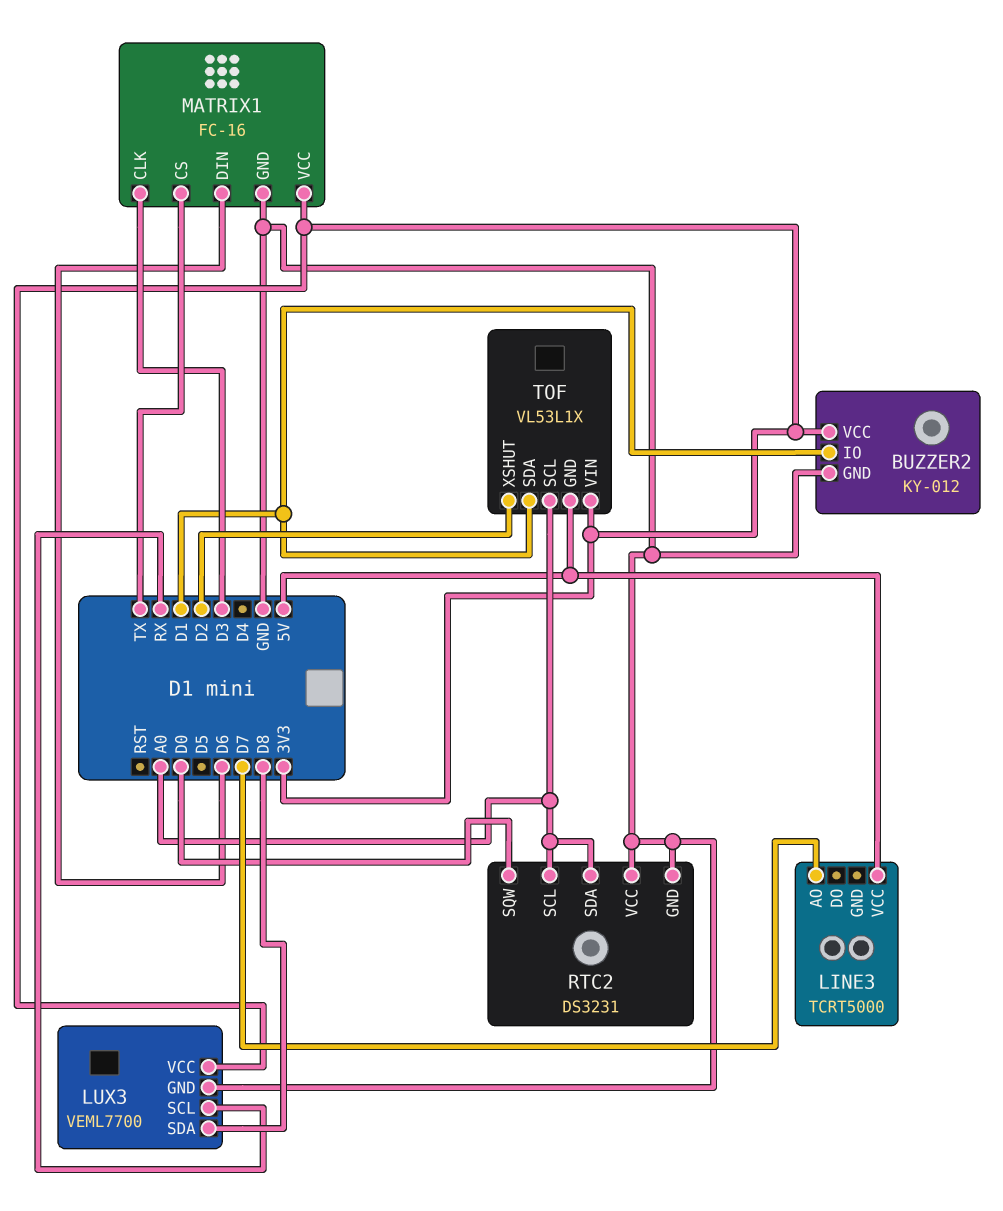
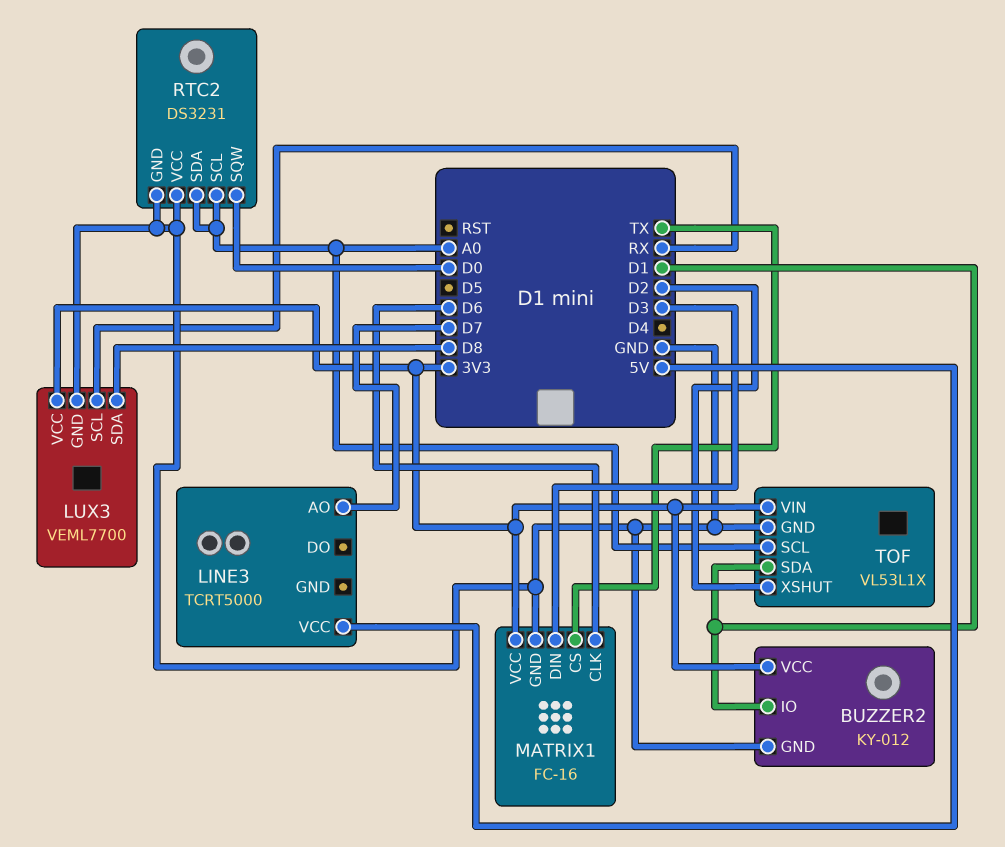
MATRIX1 pin CLK: D3 -> D6
MATRIX1 pin DIN: D6 -> D3
TOF pin GND: 5V -> GND

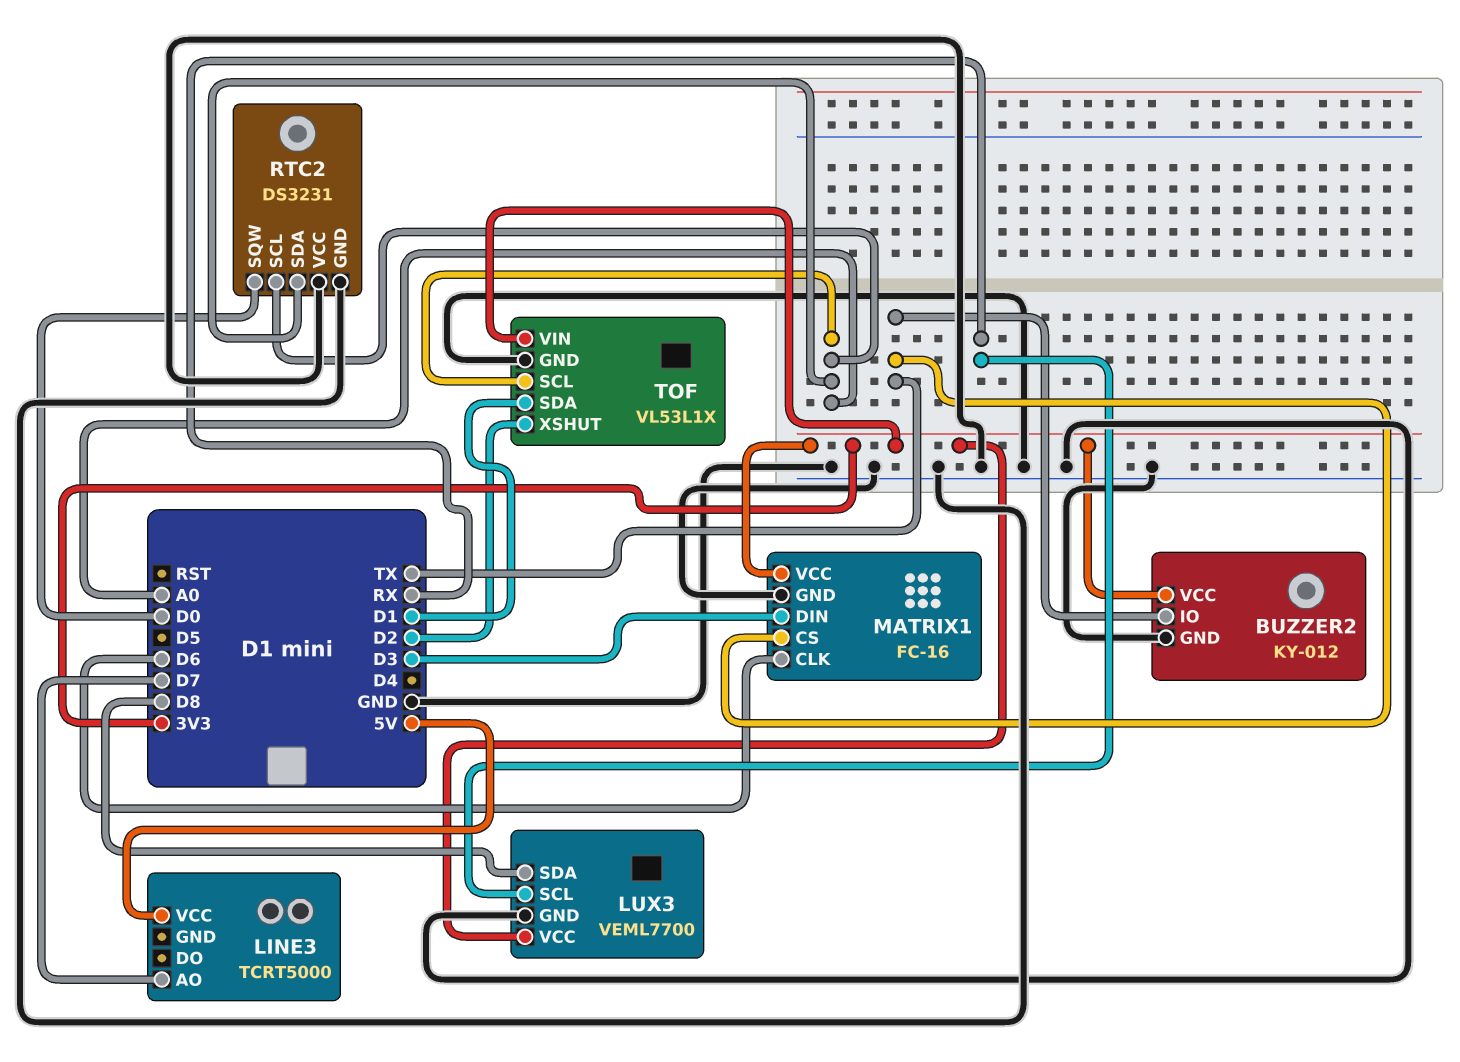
BUZZER2 pin IO: D1 -> TX

